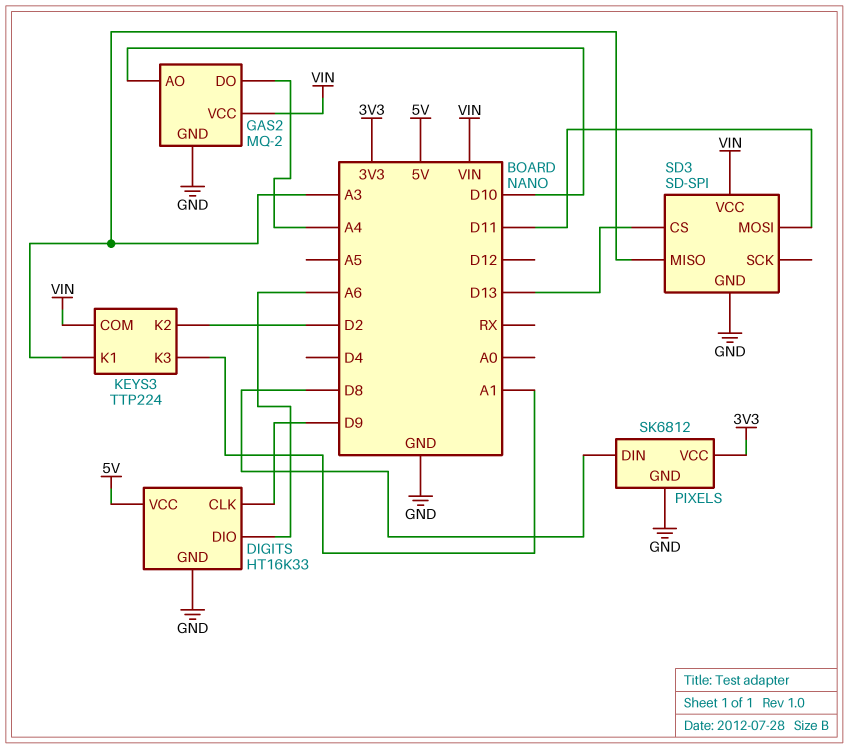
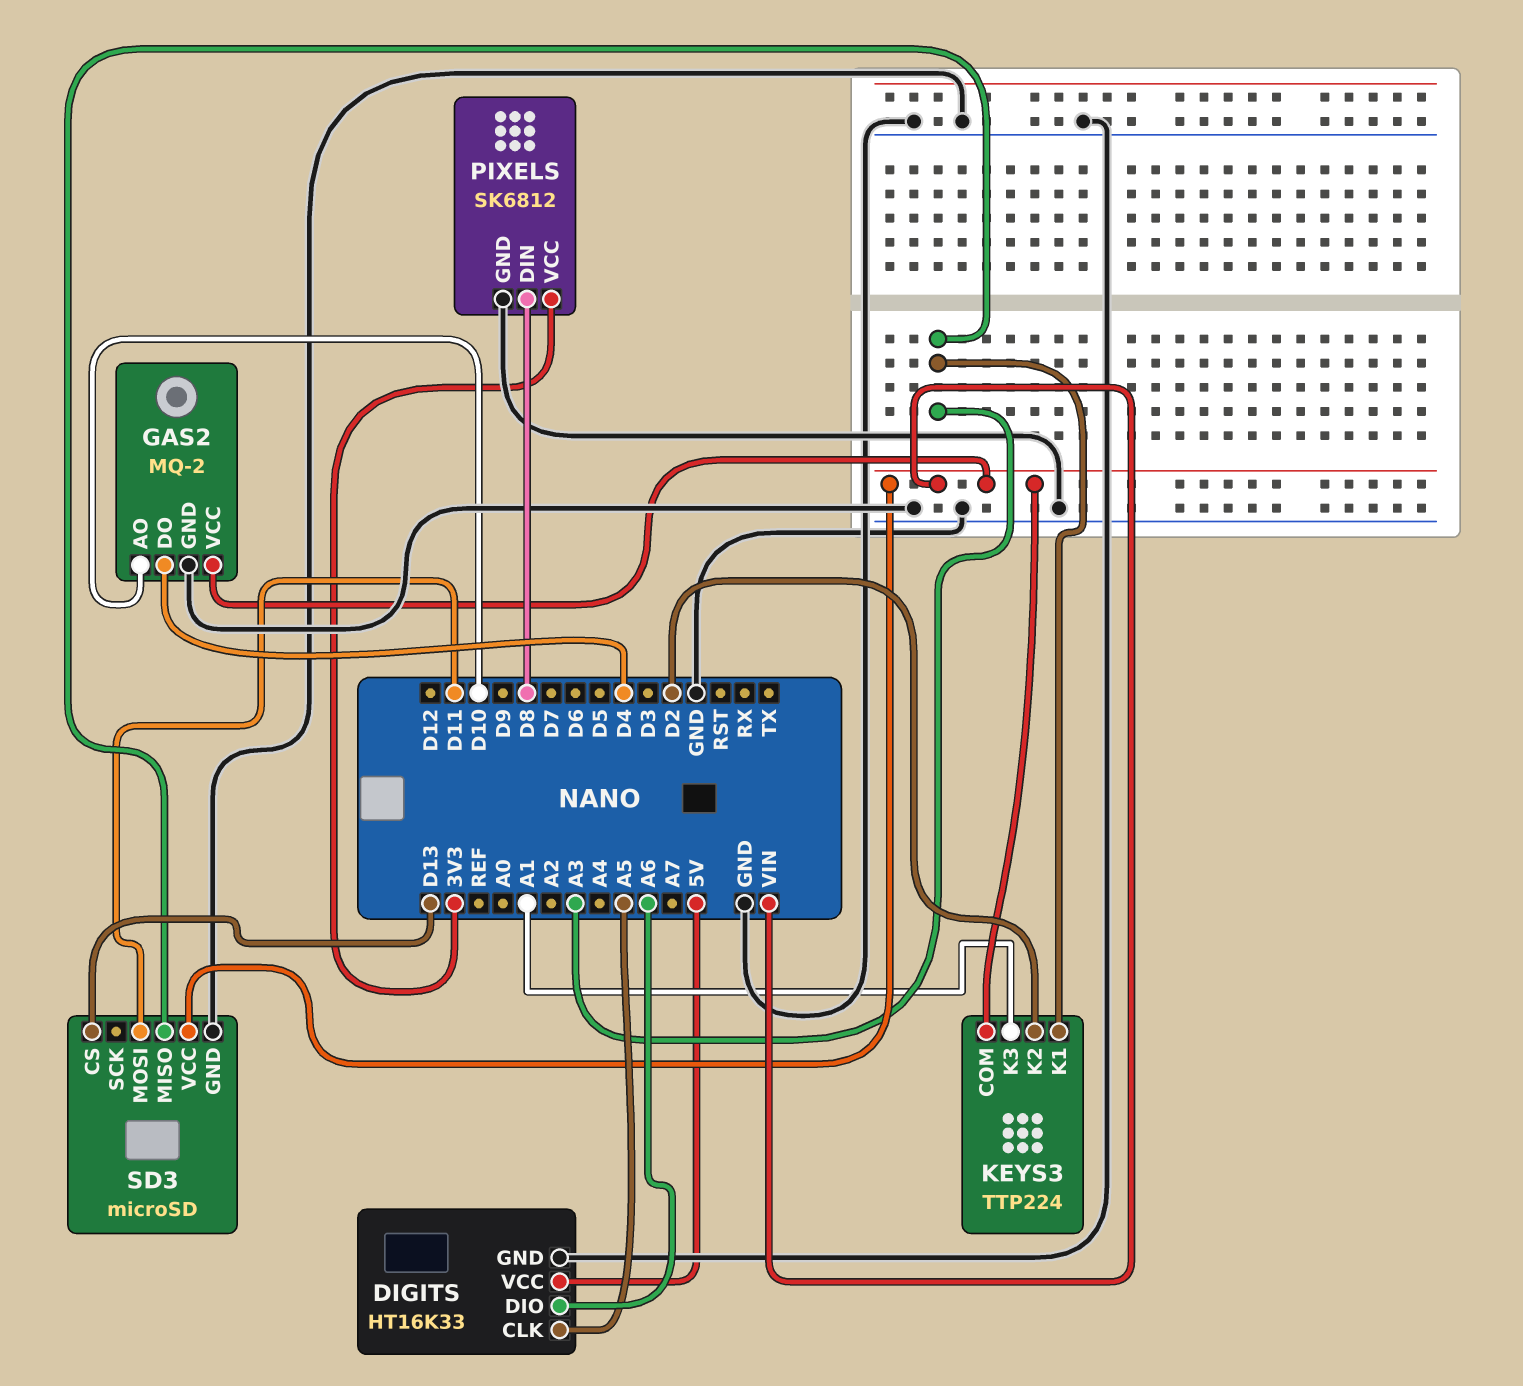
DIGITS pin CLK: D9 -> A5
GAS2 pin DO: A4 -> D4
SD3: SD-SPI -> microSD

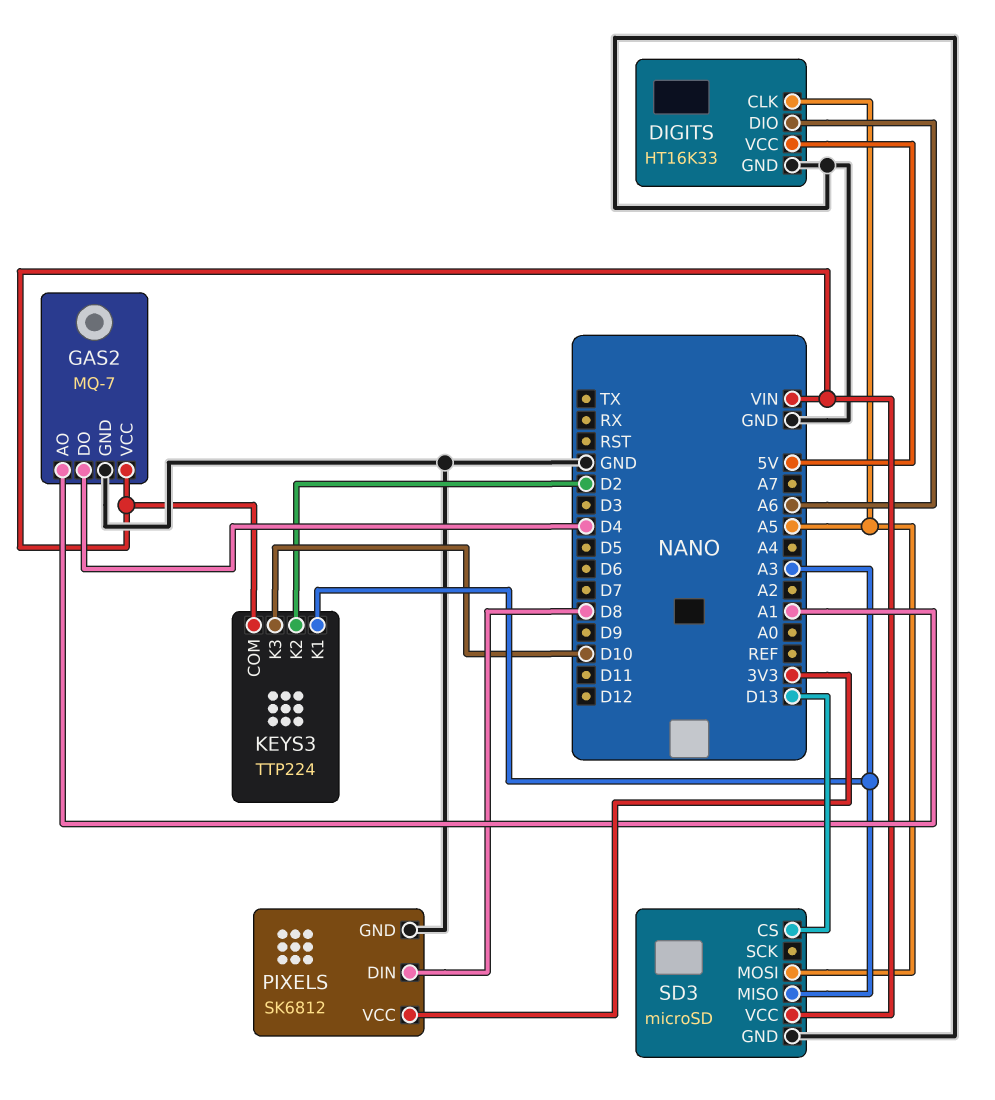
GAS2: MQ-2 -> MQ-7
GAS2 pin AO: D10 -> A1
KEYS3 pin K3: A1 -> D10
SD3 pin MOSI: D11 -> A5

